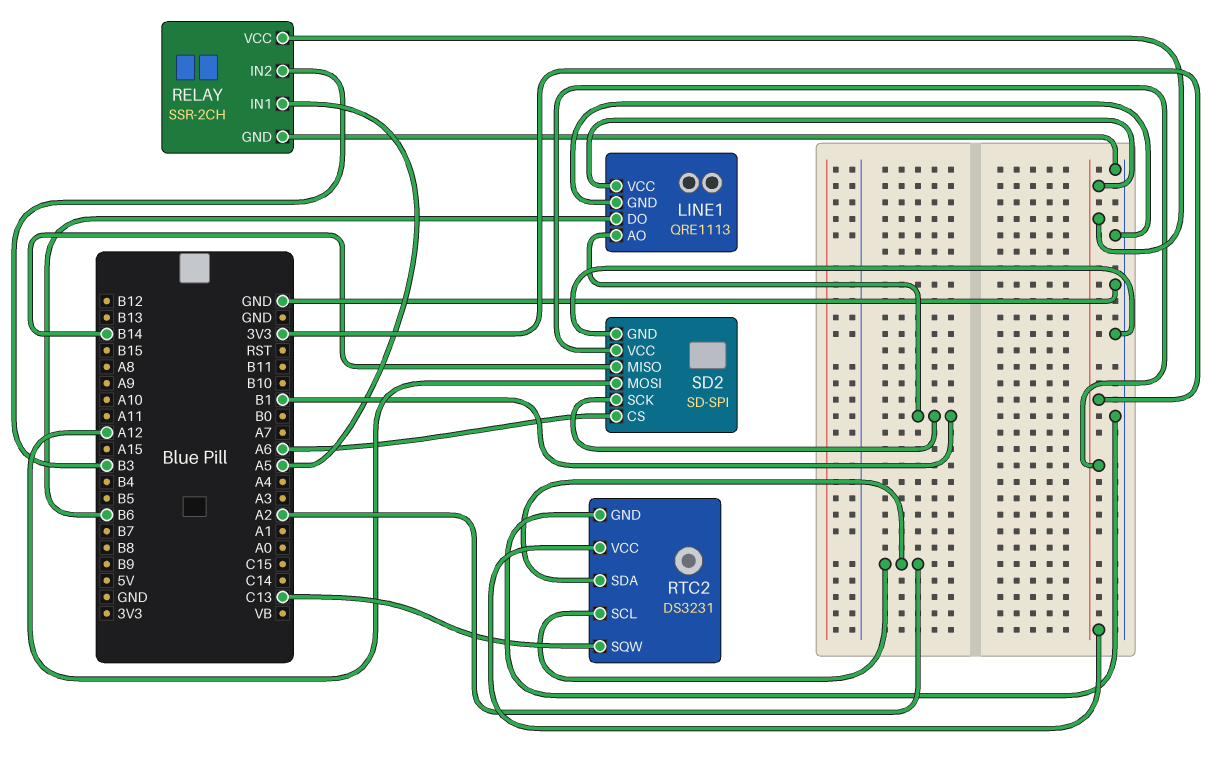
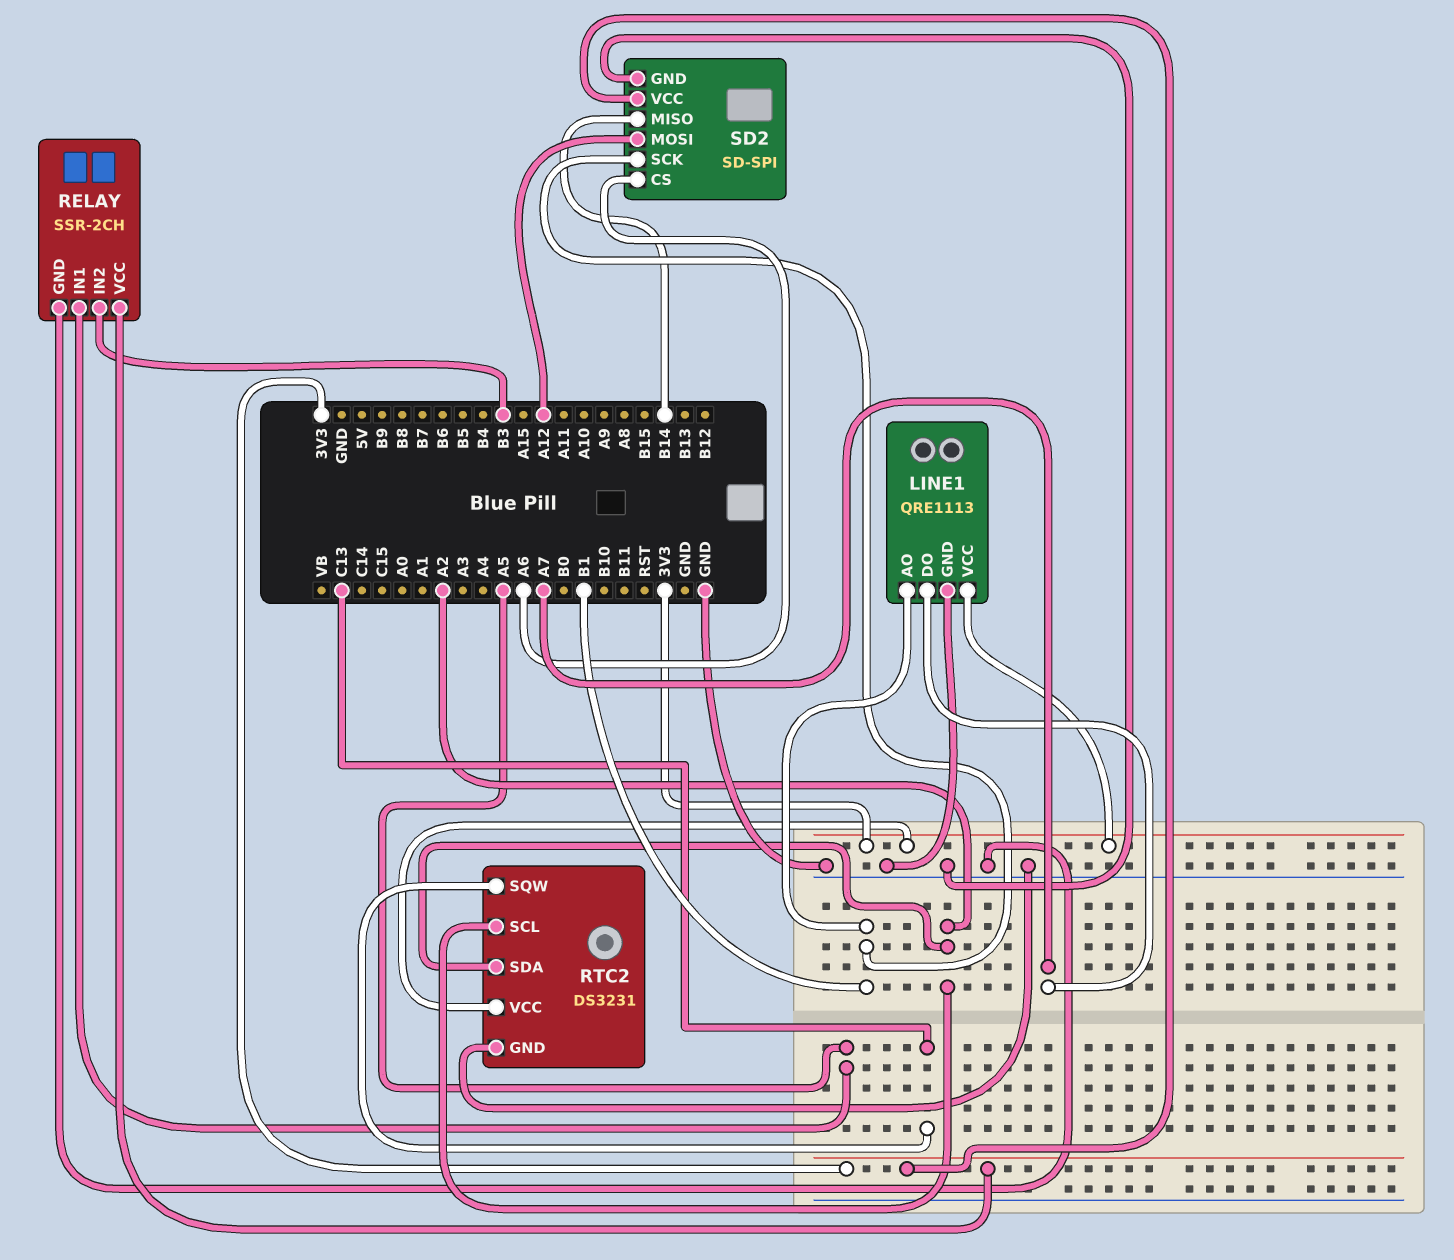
LINE1 pin DO: B6 -> A7

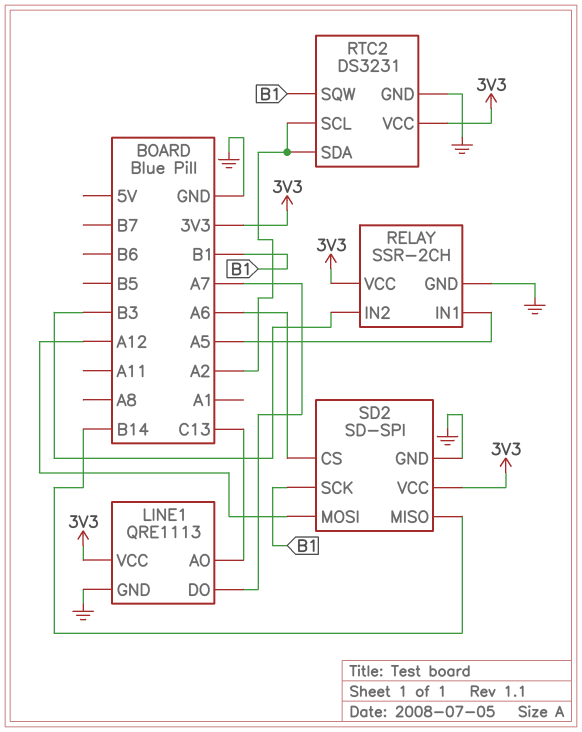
LINE1 pin AO: B1 -> C13
RTC2 pin SQW: C13 -> B1

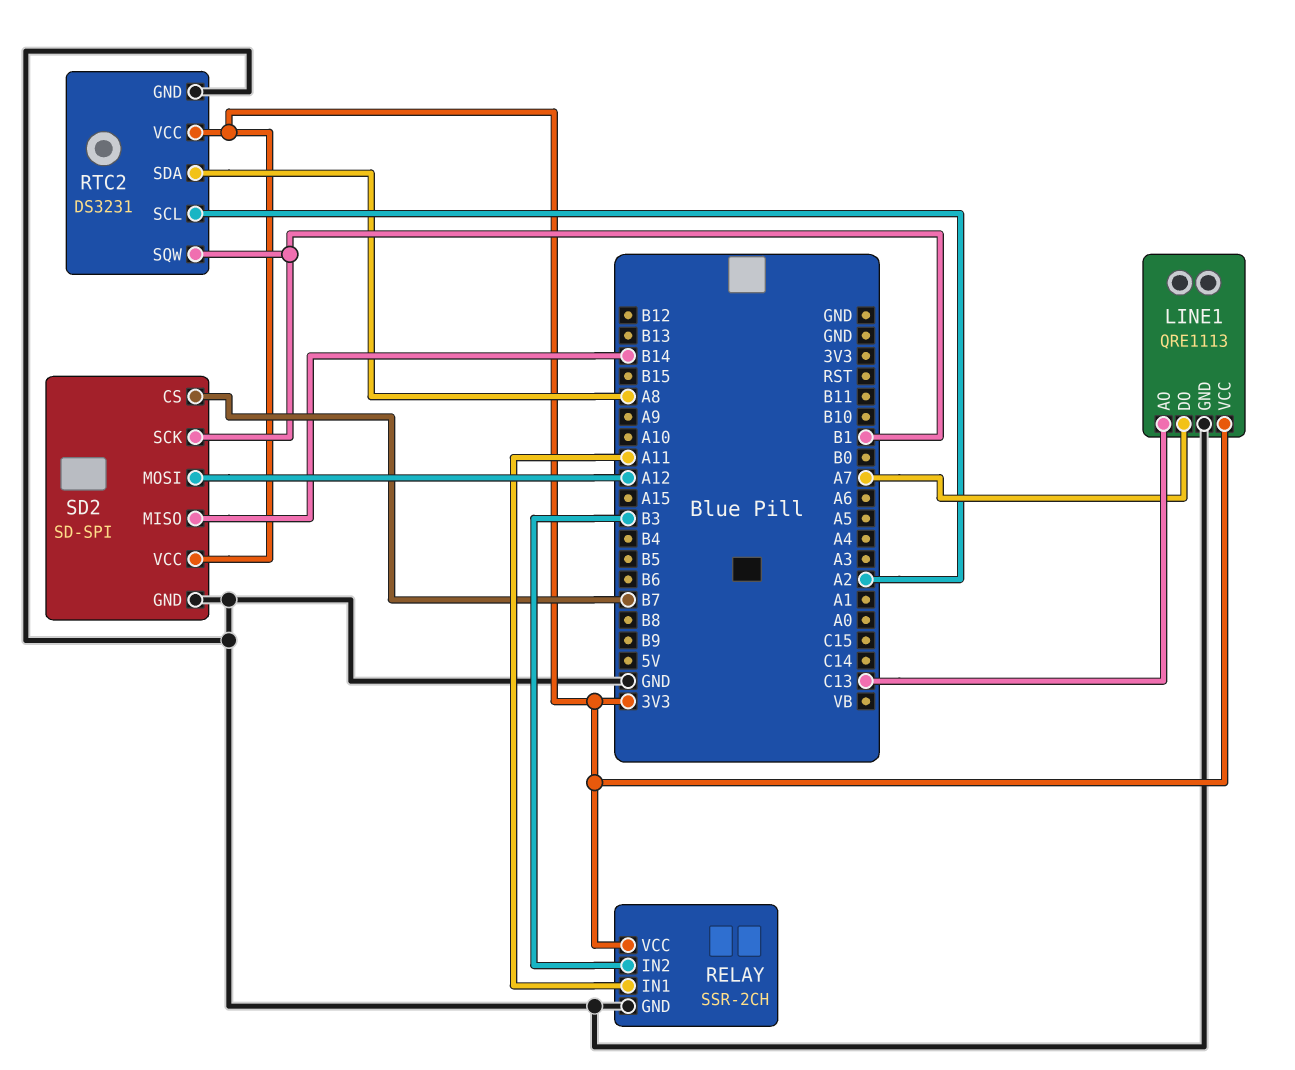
RELAY pin IN1: A5 -> A11
RTC2 pin SDA: A2 -> A8
SD2 pin CS: A6 -> B7

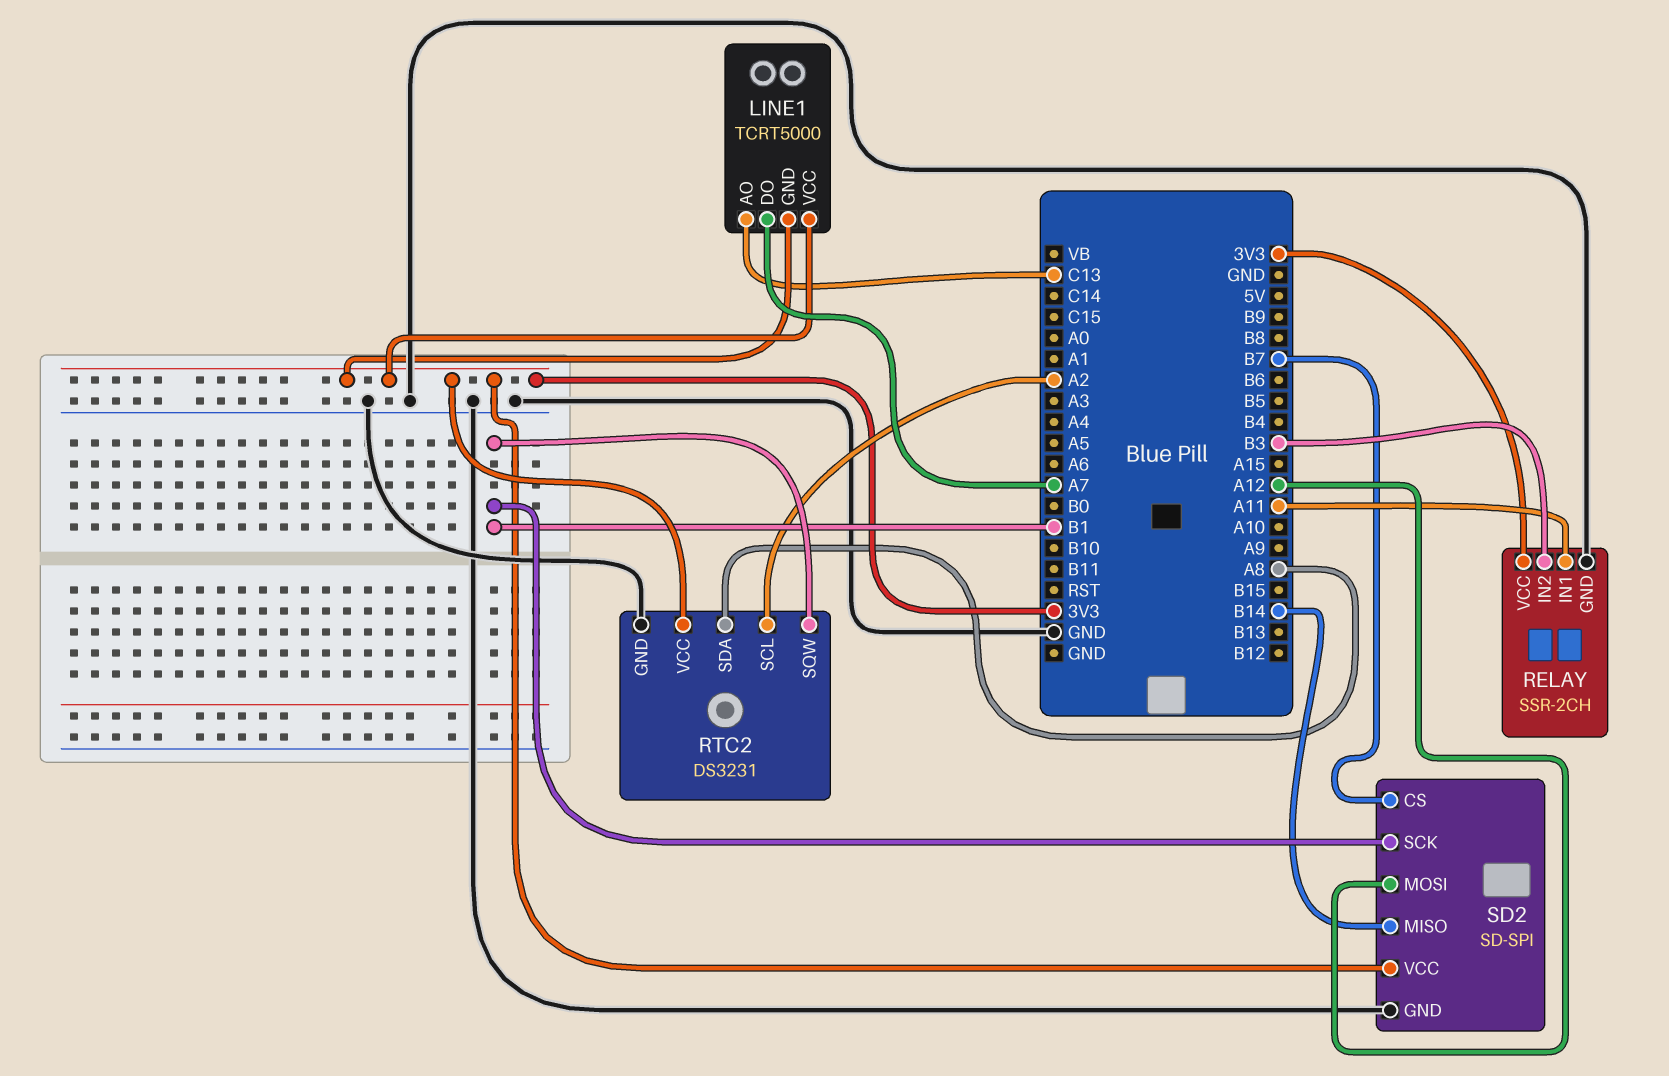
LINE1: QRE1113 -> TCRT5000
LINE1 pin GND: GND -> 3V3

